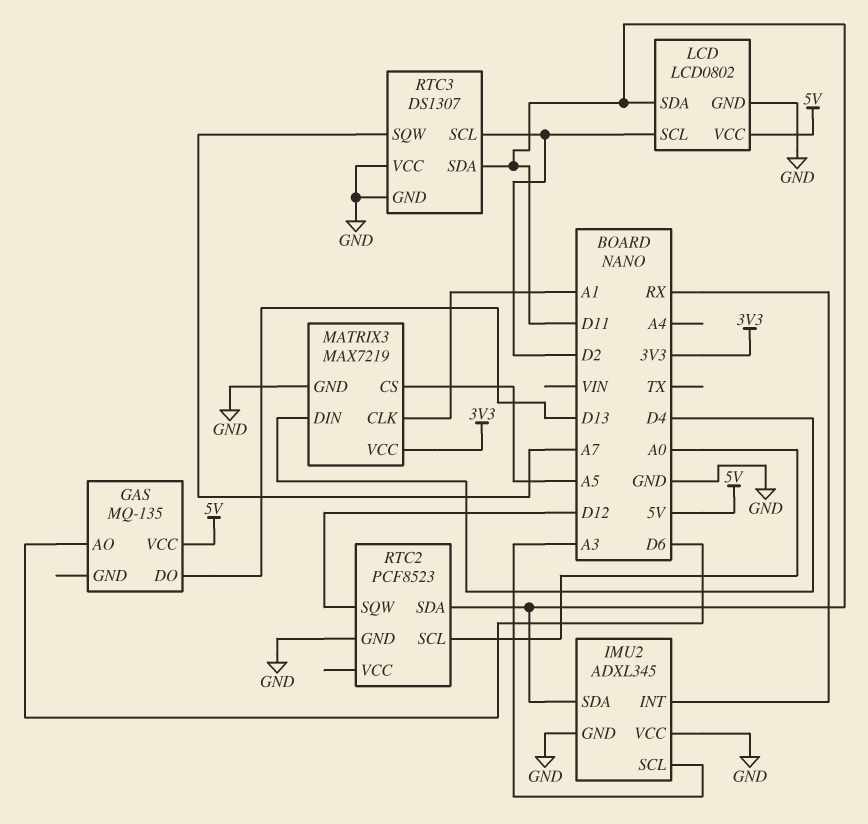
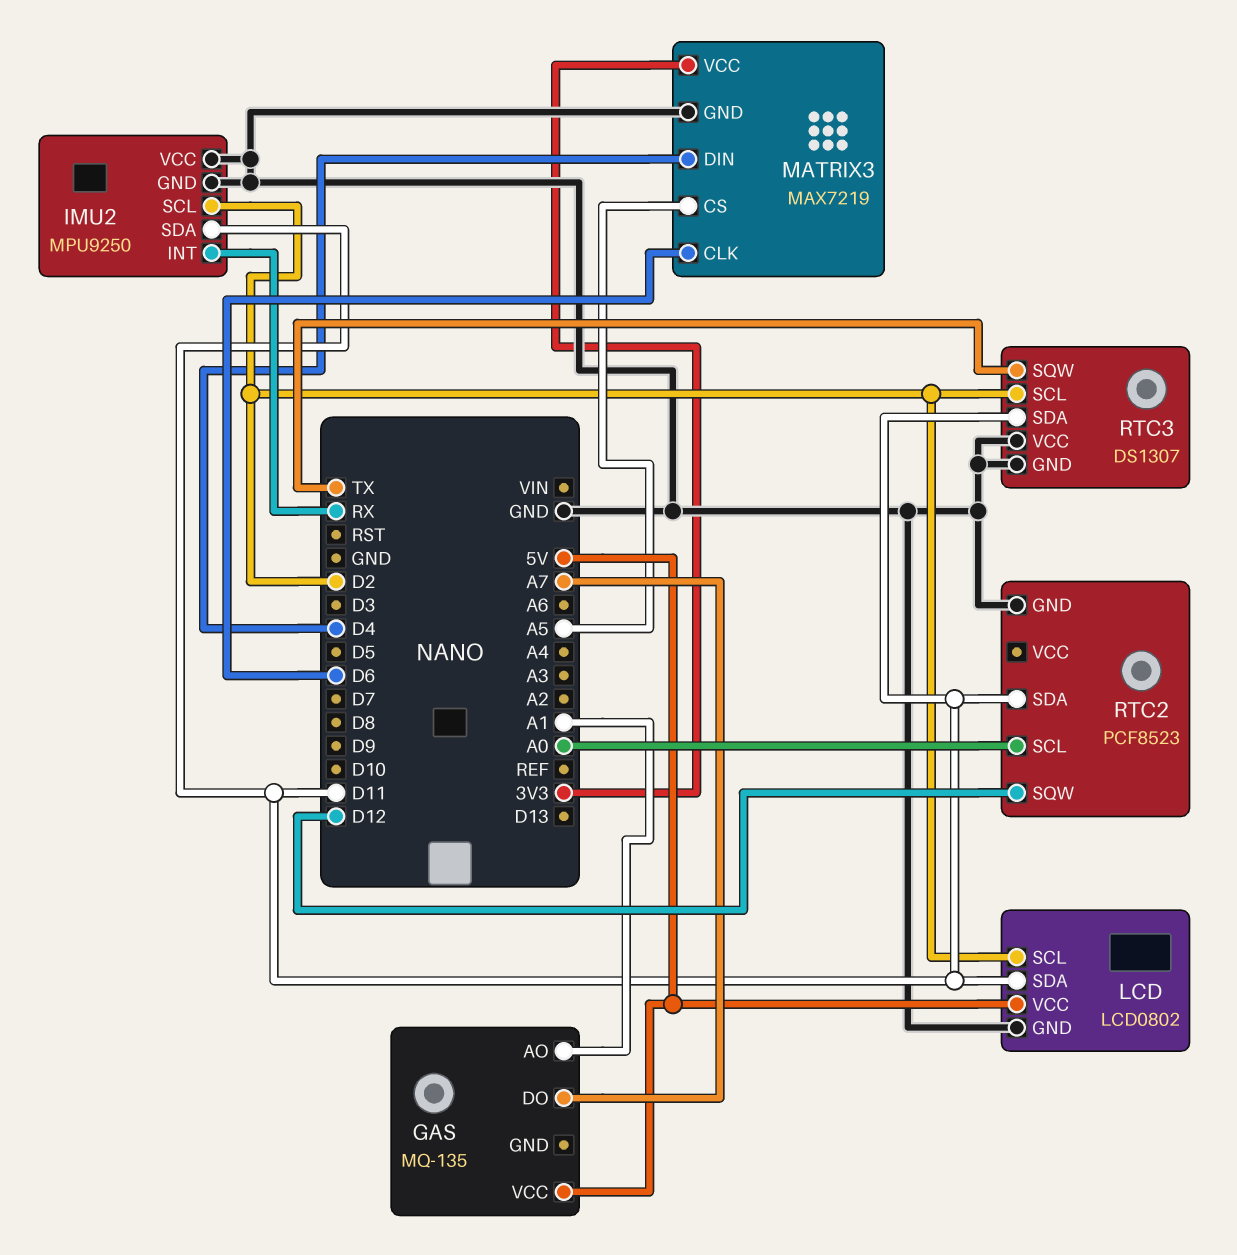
GAS pin AO: D6 -> A1
GAS pin DO: D13 -> A7
IMU2: ADXL345 -> MPU9250
IMU2 pin SCL: A3 -> D2
MATRIX3 pin CLK: A1 -> D6
RTC3 pin SQW: A7 -> TX

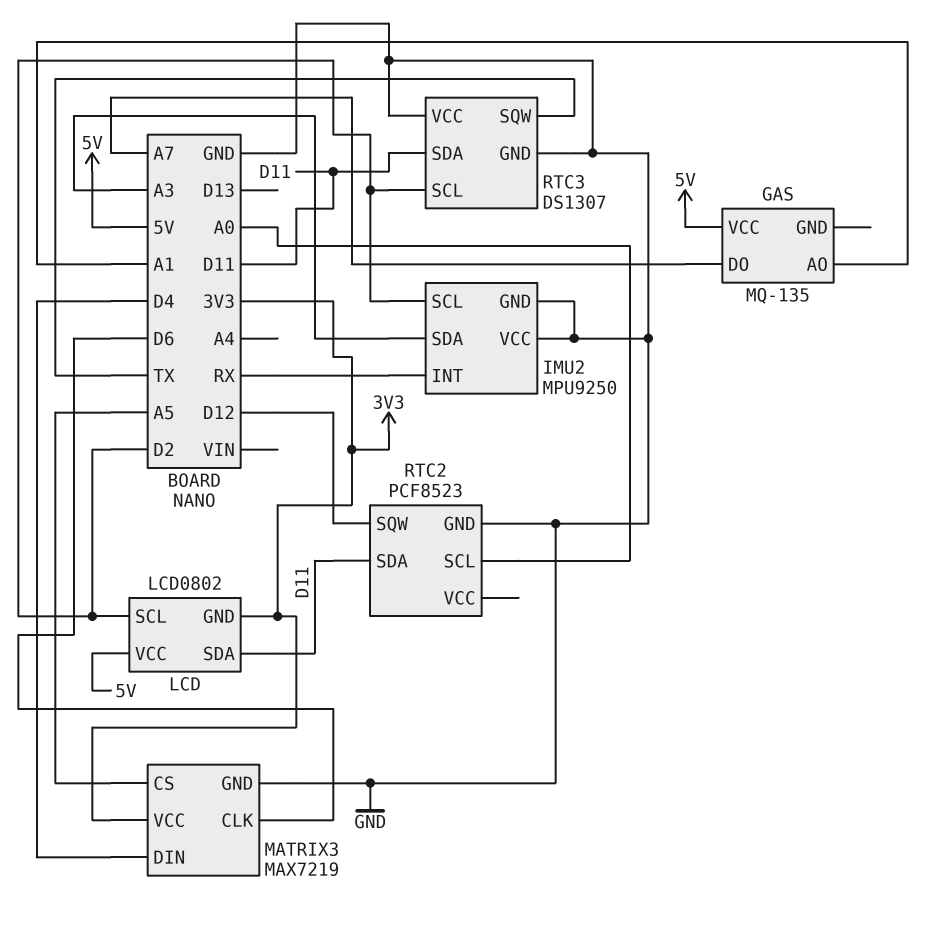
IMU2 pin SDA: D11 -> A3
LCD pin GND: GND -> 3V3

